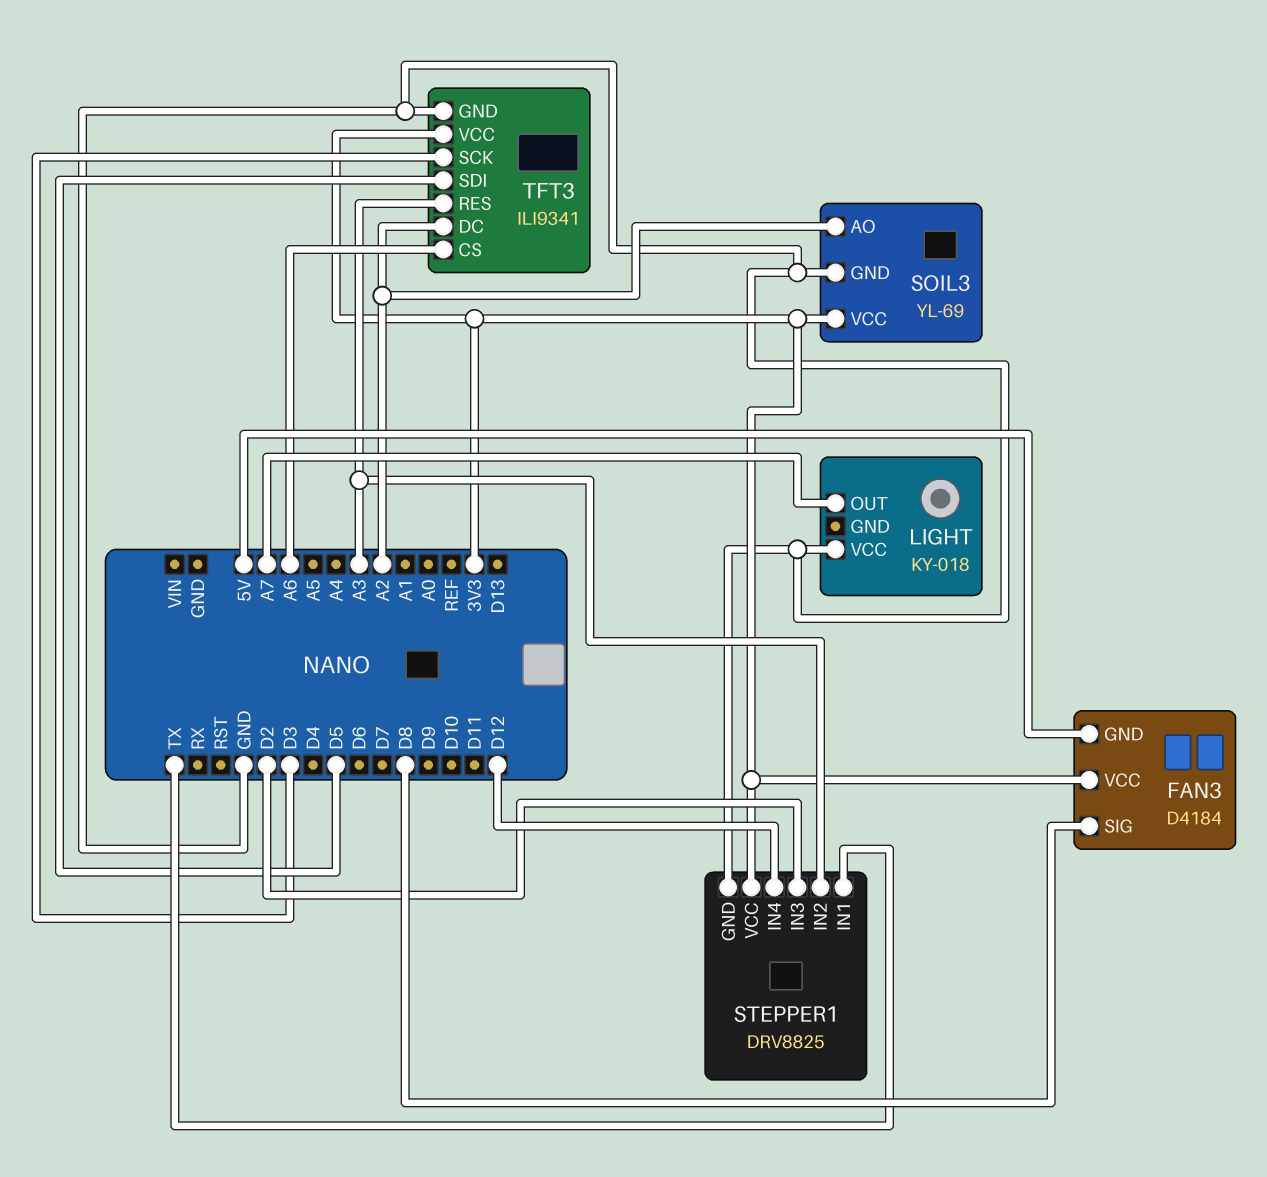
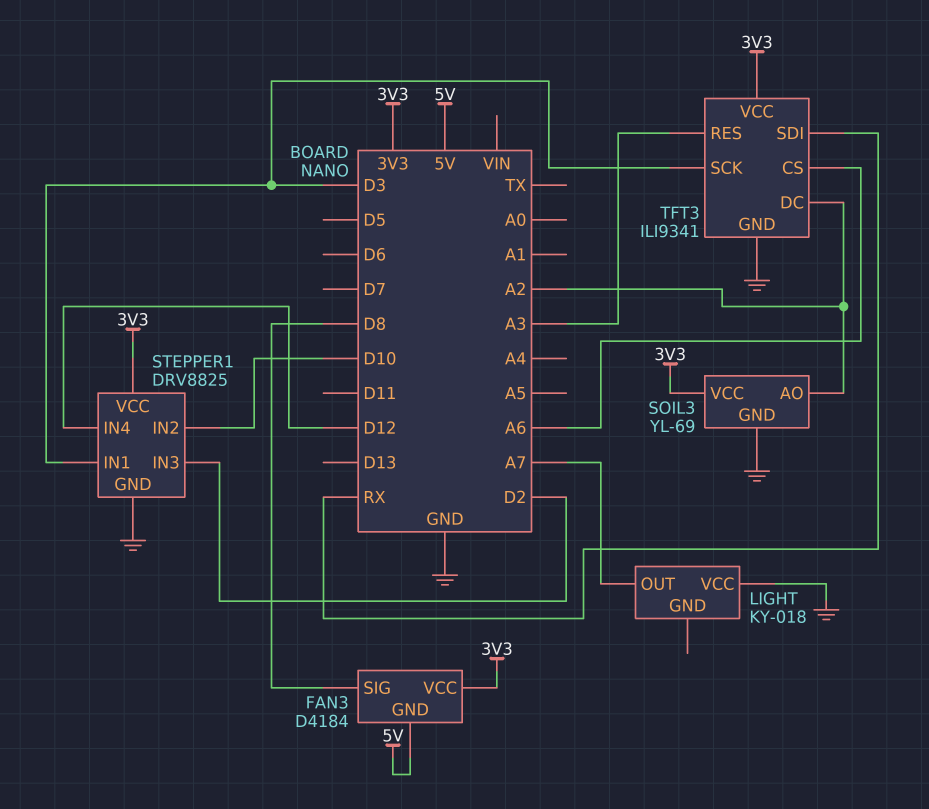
STEPPER1 pin IN1: TX -> D3
STEPPER1 pin IN2: A3 -> D10
TFT3 pin SDI: D5 -> RX

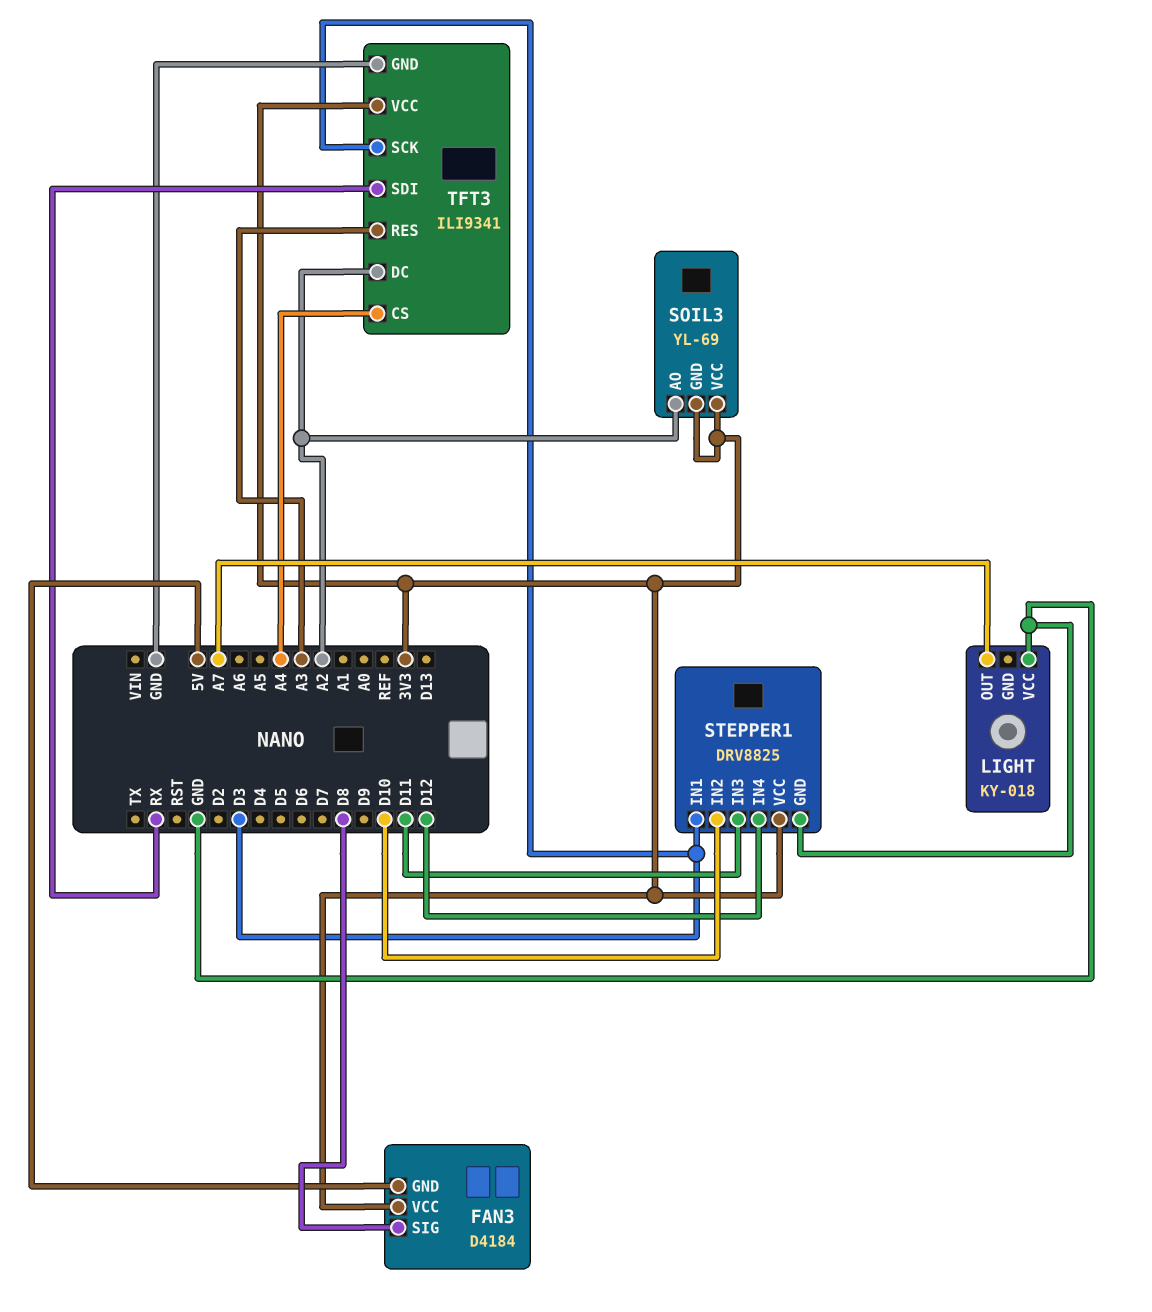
SOIL3 pin GND: GND -> 3V3
STEPPER1 pin IN3: D2 -> D11
TFT3 pin CS: A6 -> A4

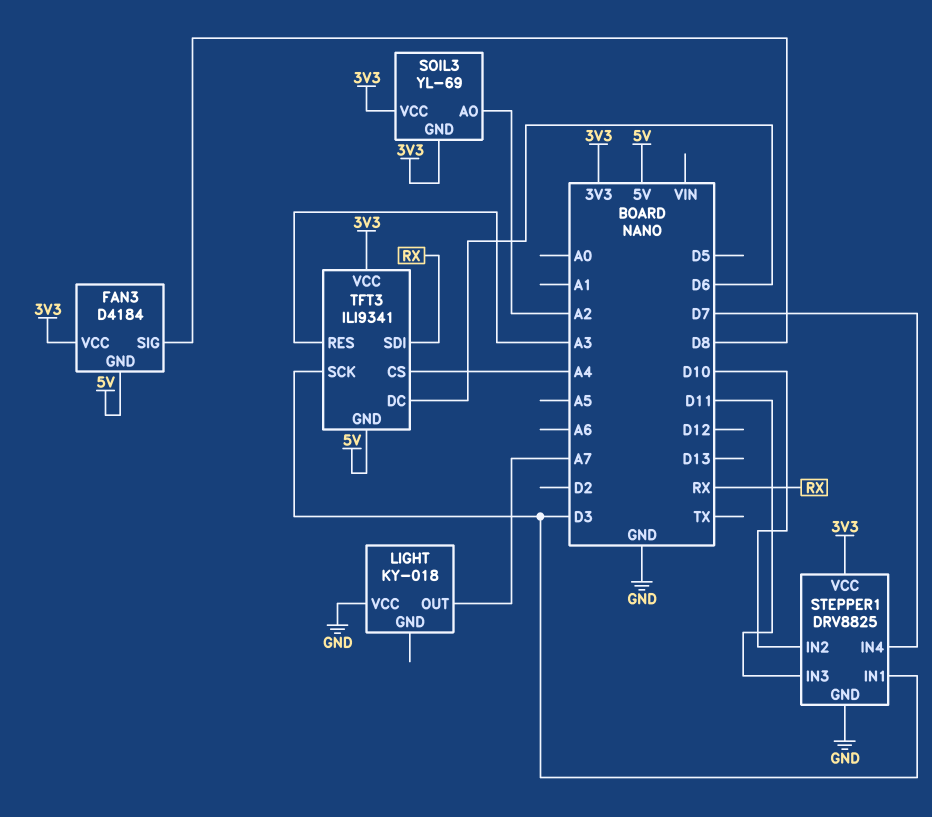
STEPPER1 pin IN4: D12 -> D7
TFT3 pin DC: A2 -> D6
TFT3 pin GND: GND -> 5V

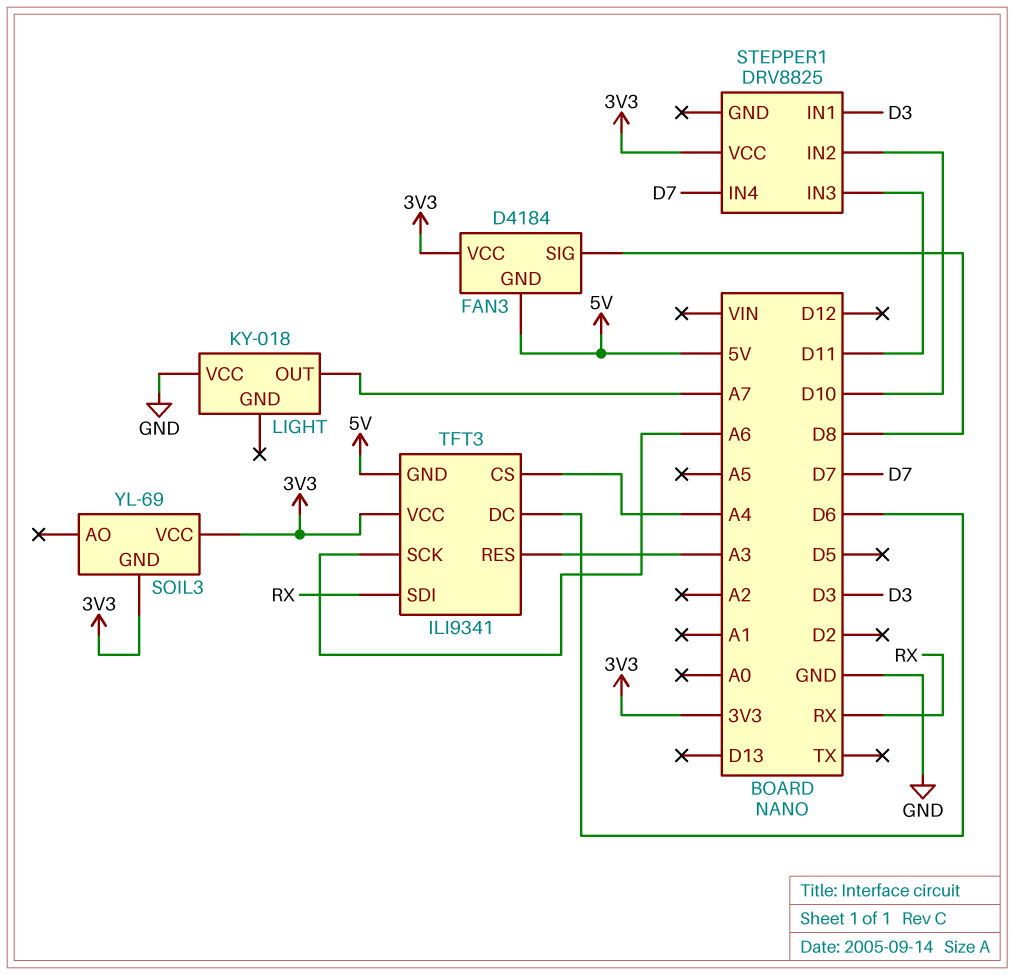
SOIL3 pin AO: A2 -> none
STEPPER1 pin GND: GND -> none
TFT3 pin SCK: D3 -> A6

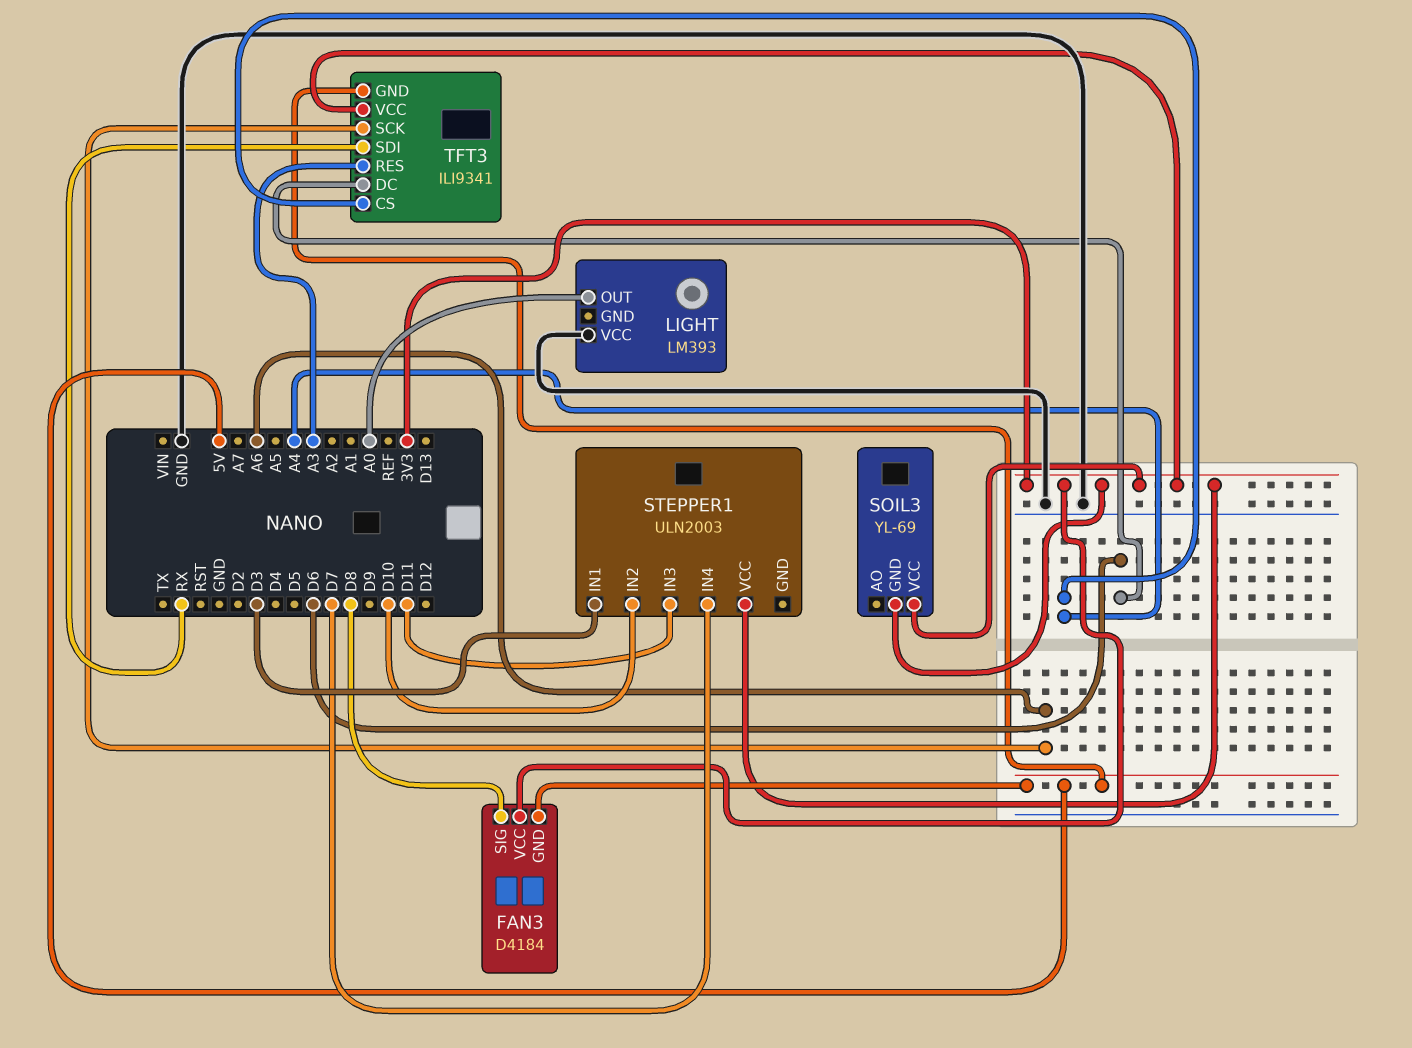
LIGHT: KY-018 -> LM393
LIGHT pin OUT: A7 -> A0
STEPPER1: DRV8825 -> ULN2003

